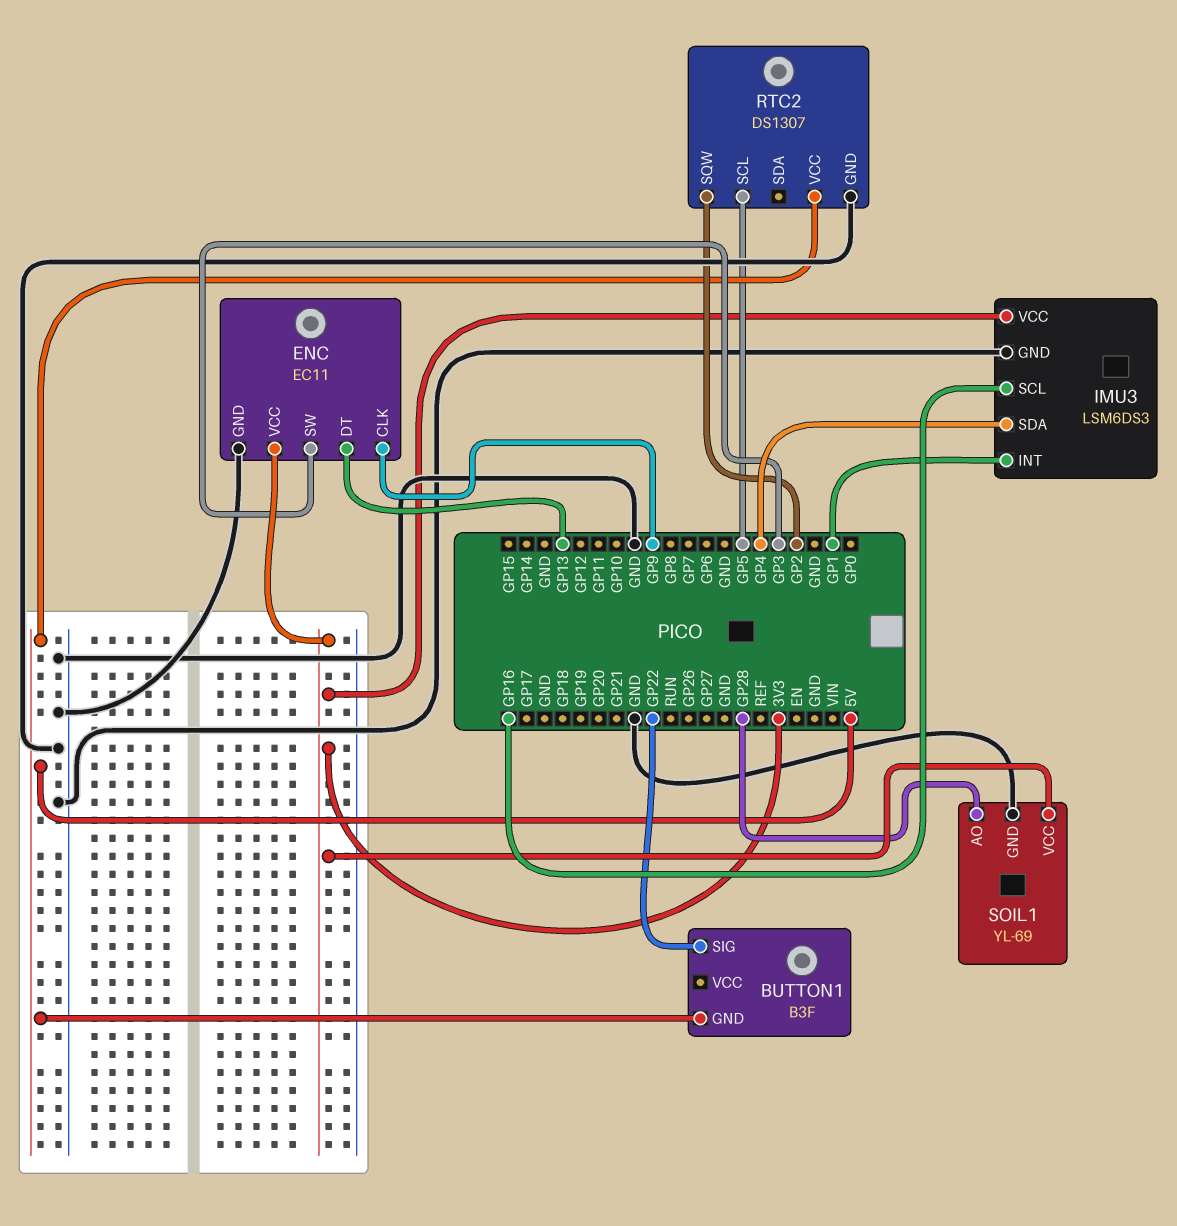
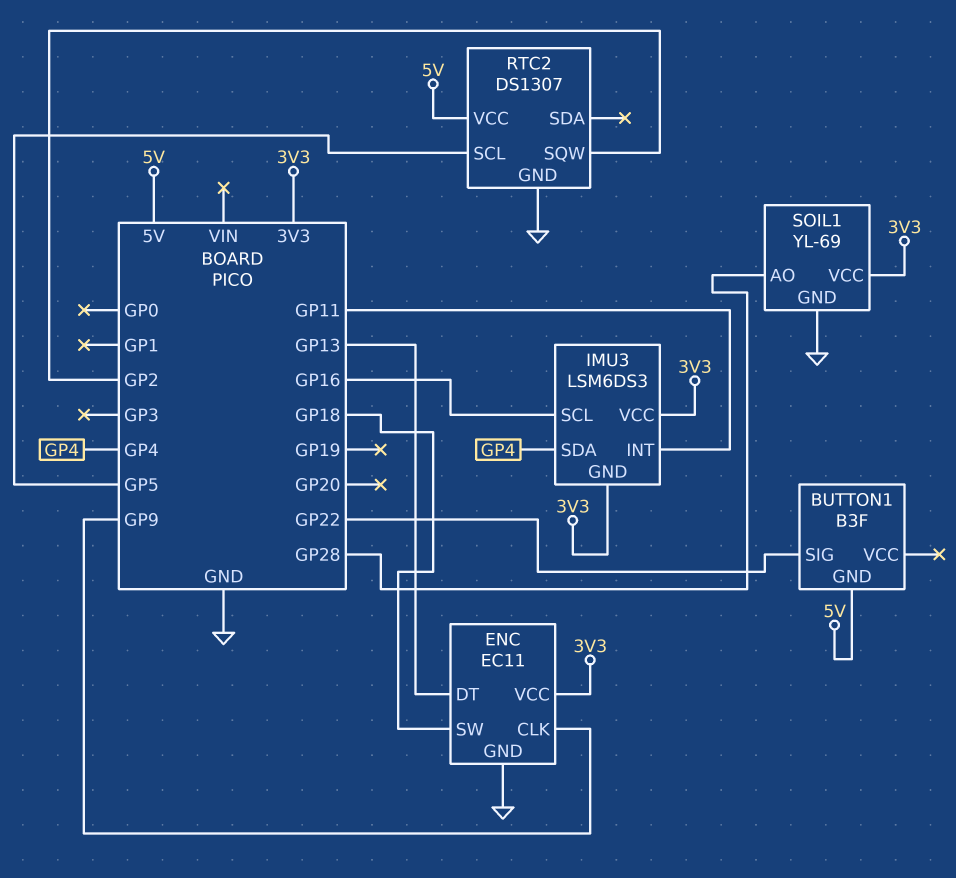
ENC pin SW: GP3 -> GP18
IMU3 pin GND: GND -> 3V3
IMU3 pin INT: GP1 -> GP11

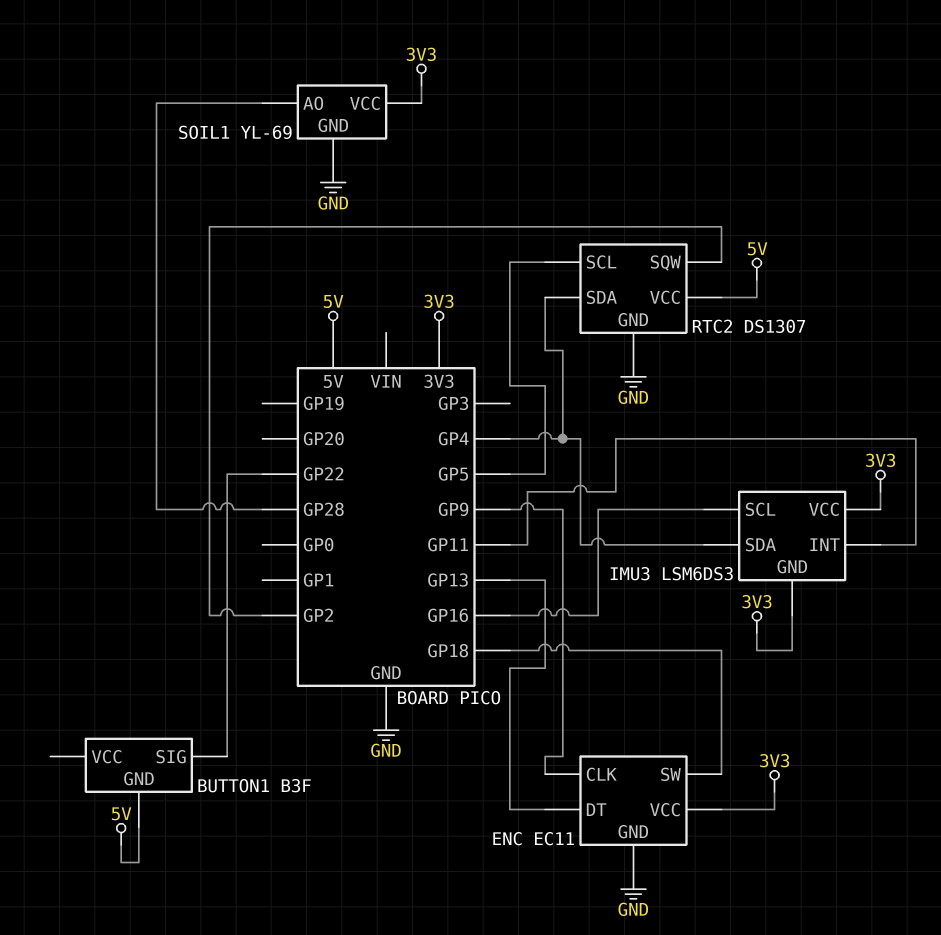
RTC2 pin SDA: none -> GP4

